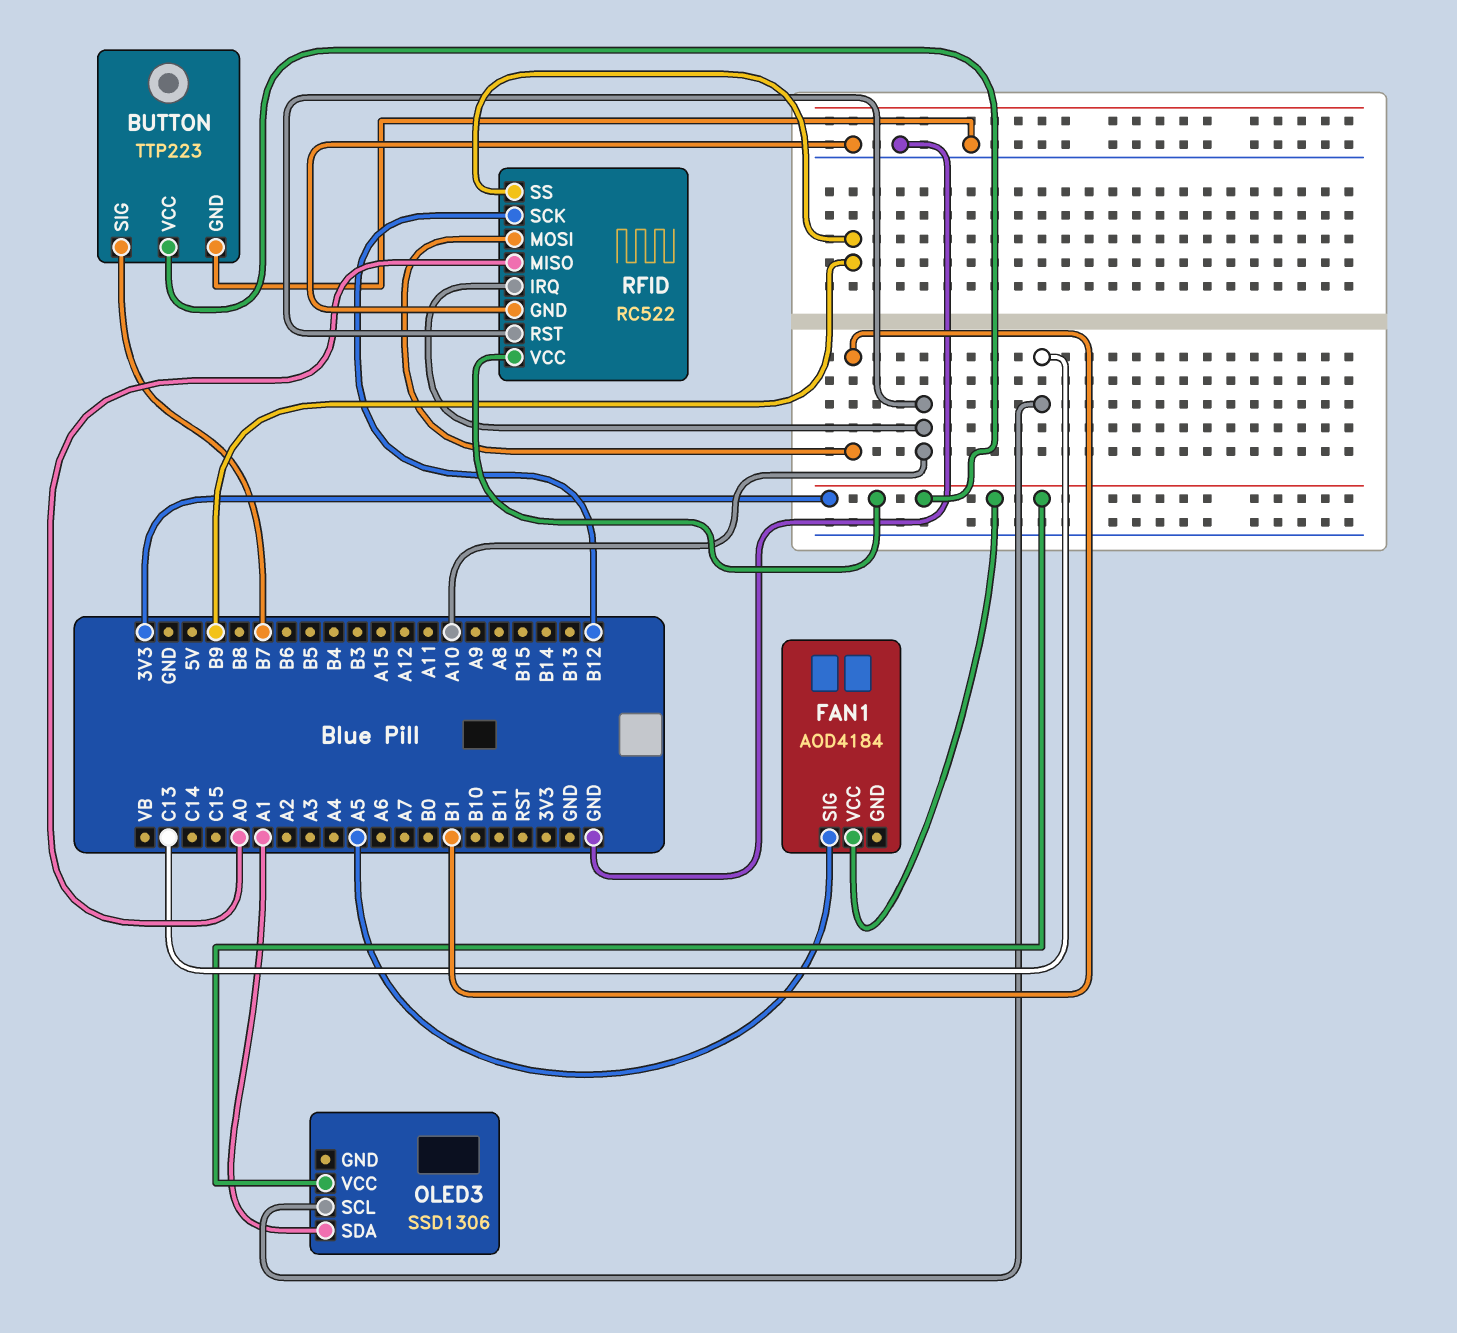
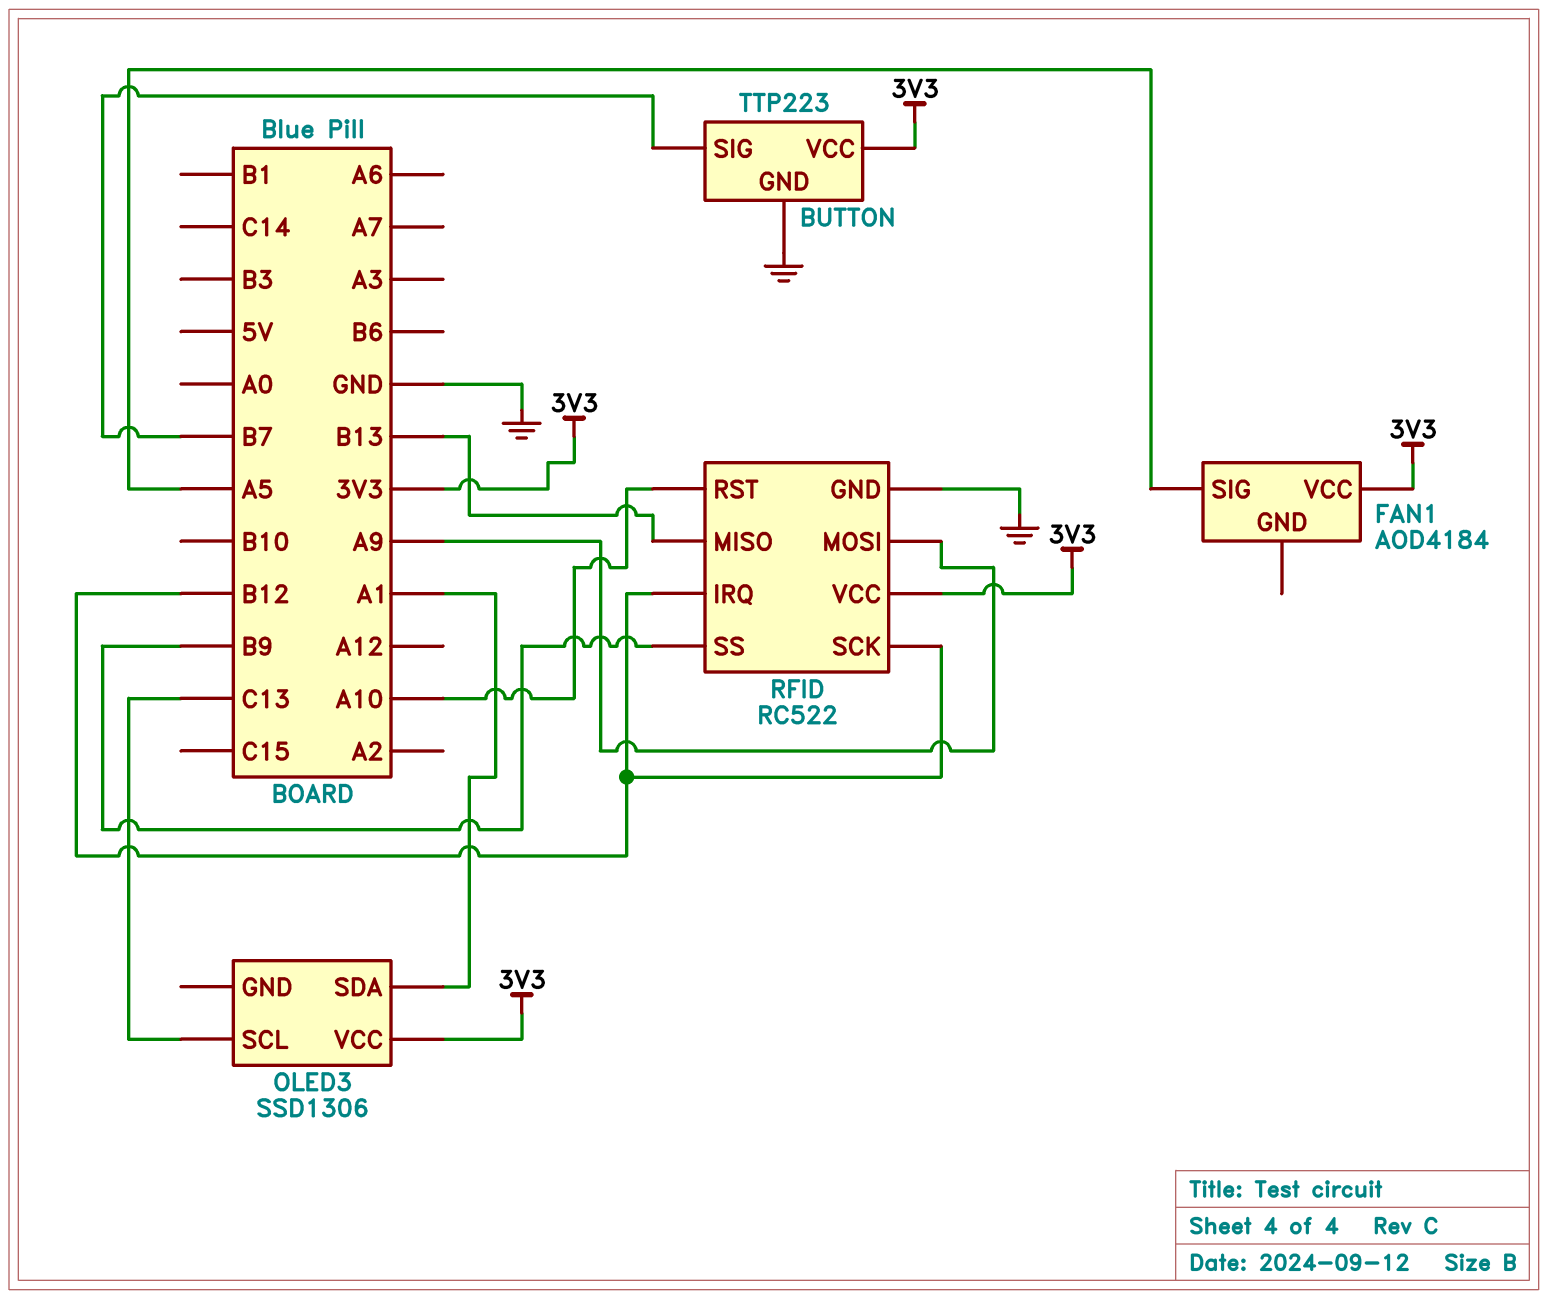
RFID pin IRQ: A10 -> B12
RFID pin MISO: A0 -> B13
RFID pin MOSI: B1 -> A9

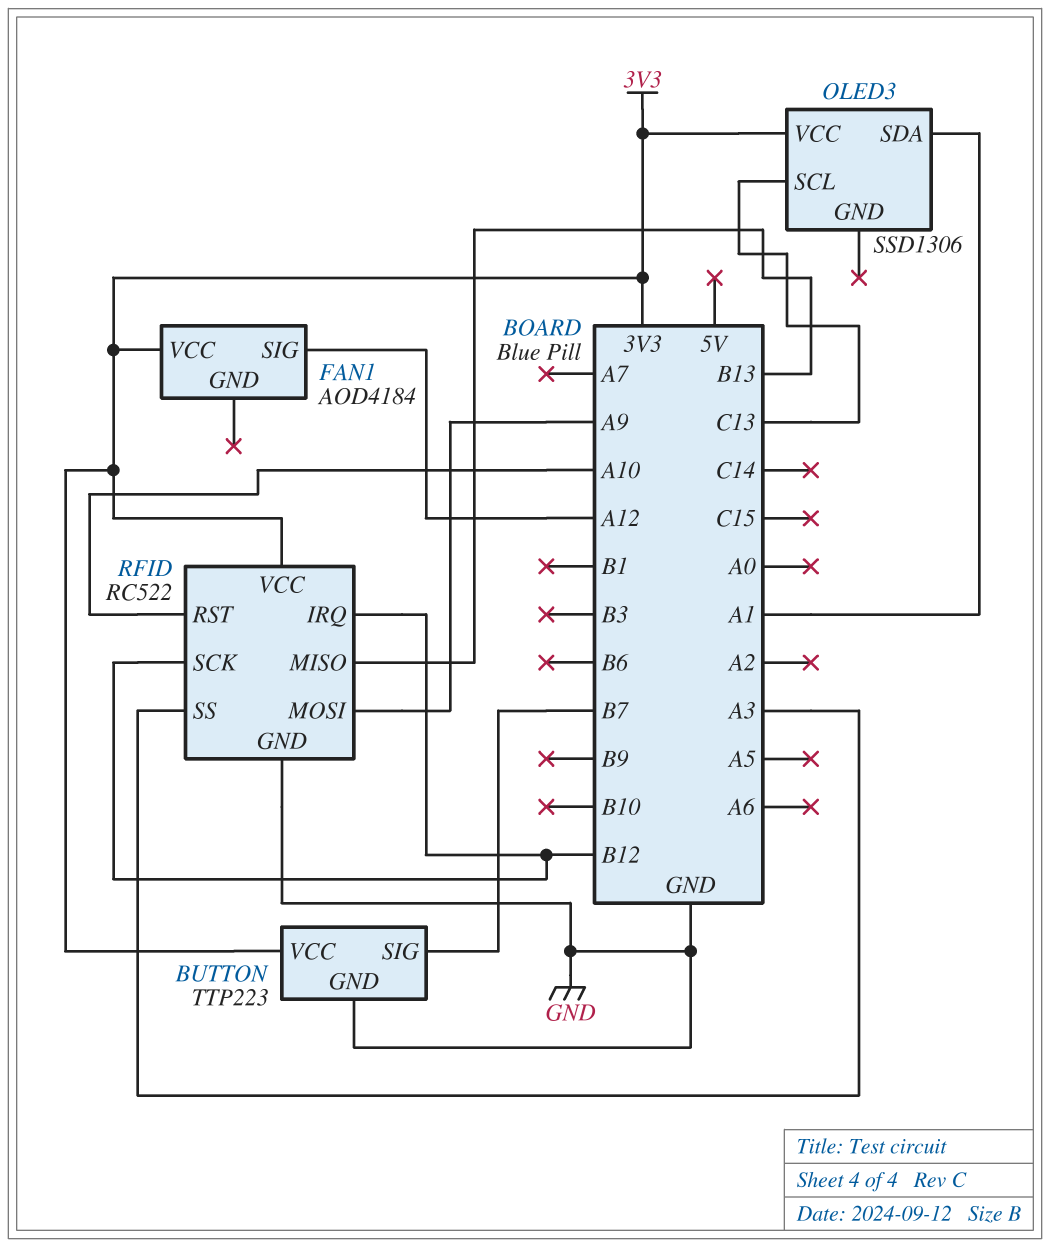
FAN1 pin SIG: A5 -> A12
RFID pin SS: B9 -> A3

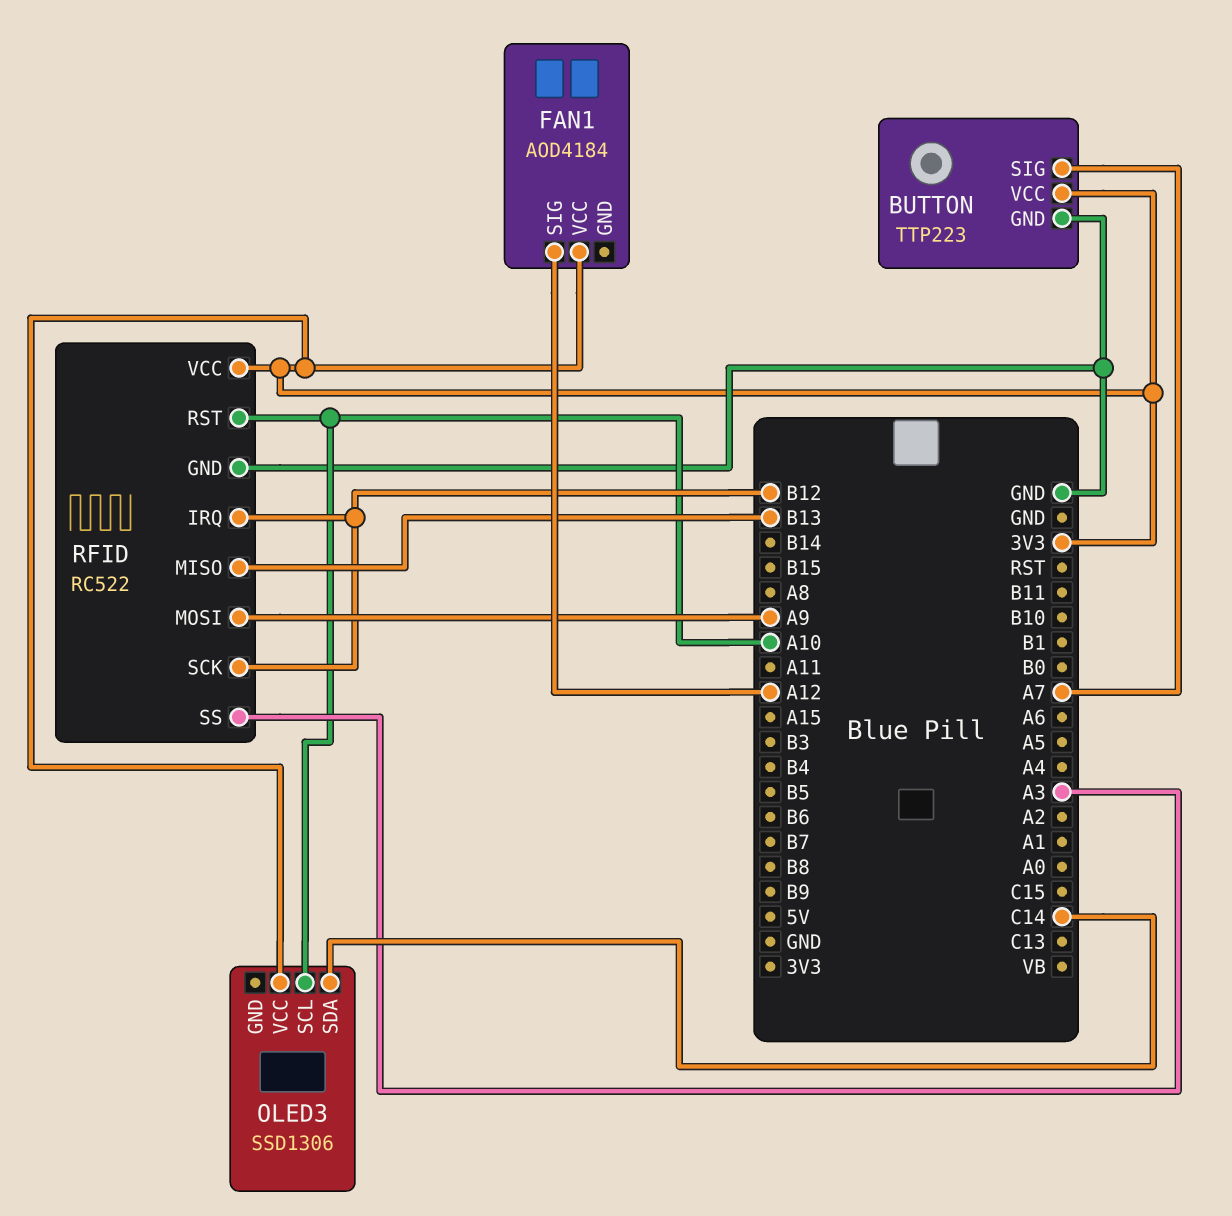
BUTTON pin SIG: B7 -> A7
OLED3 pin SCL: C13 -> A10
OLED3 pin SDA: A1 -> C14

